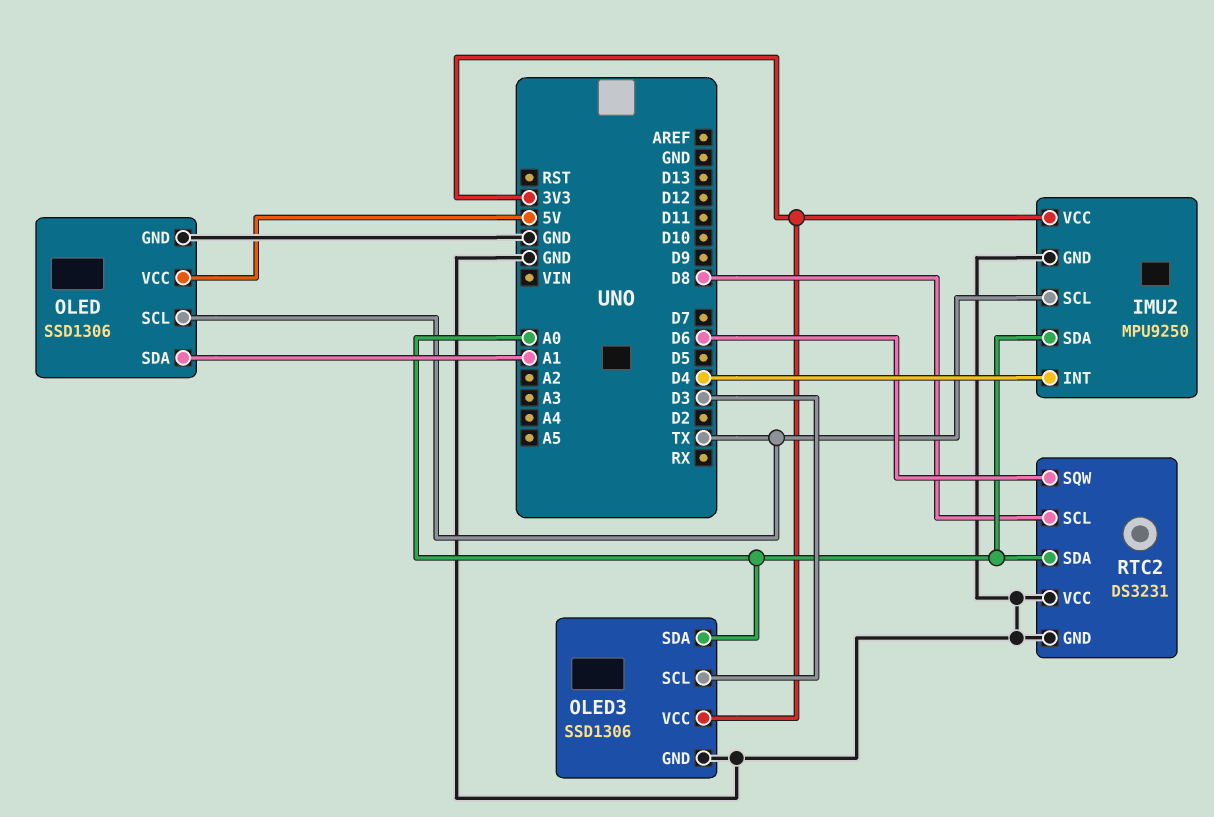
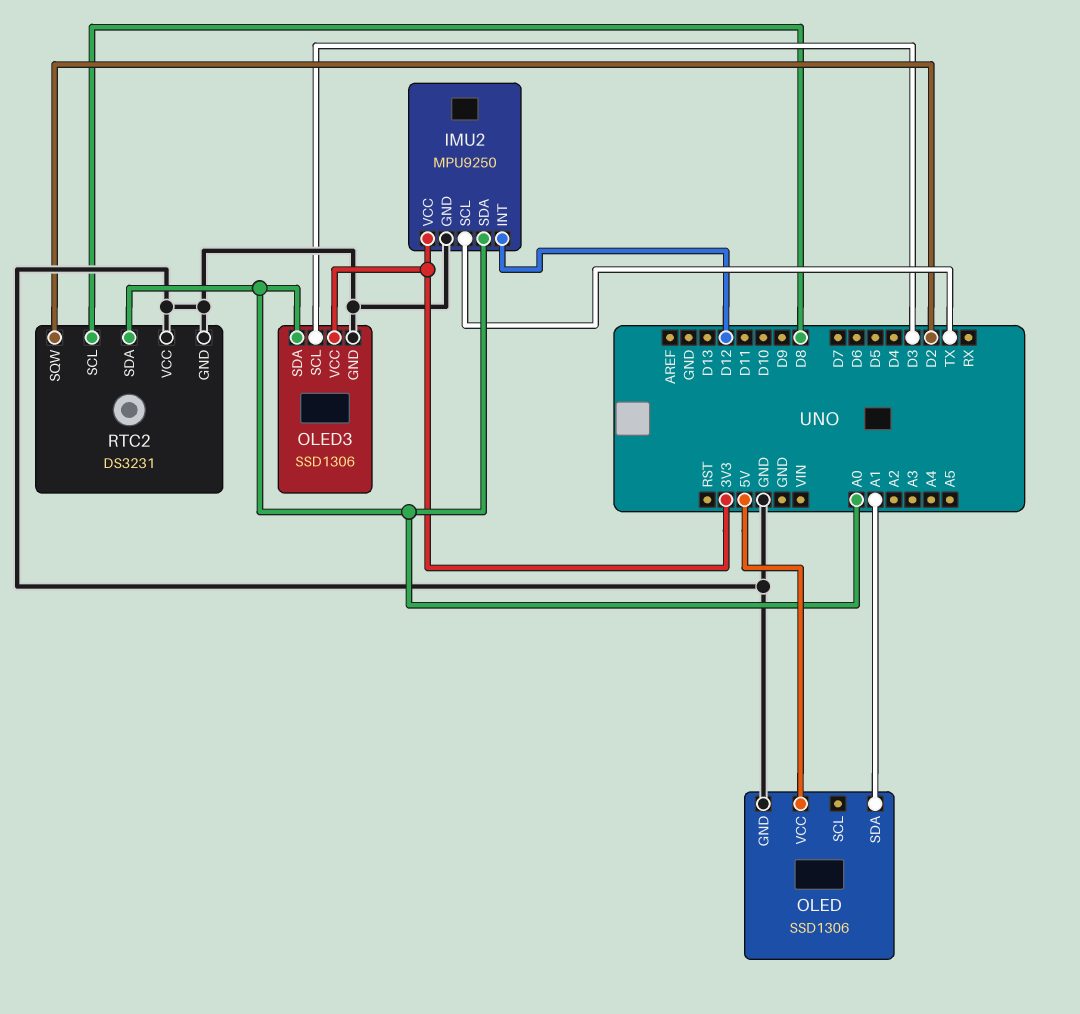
IMU2 pin INT: D4 -> D12
OLED pin SCL: TX -> none
RTC2 pin SQW: D6 -> D2

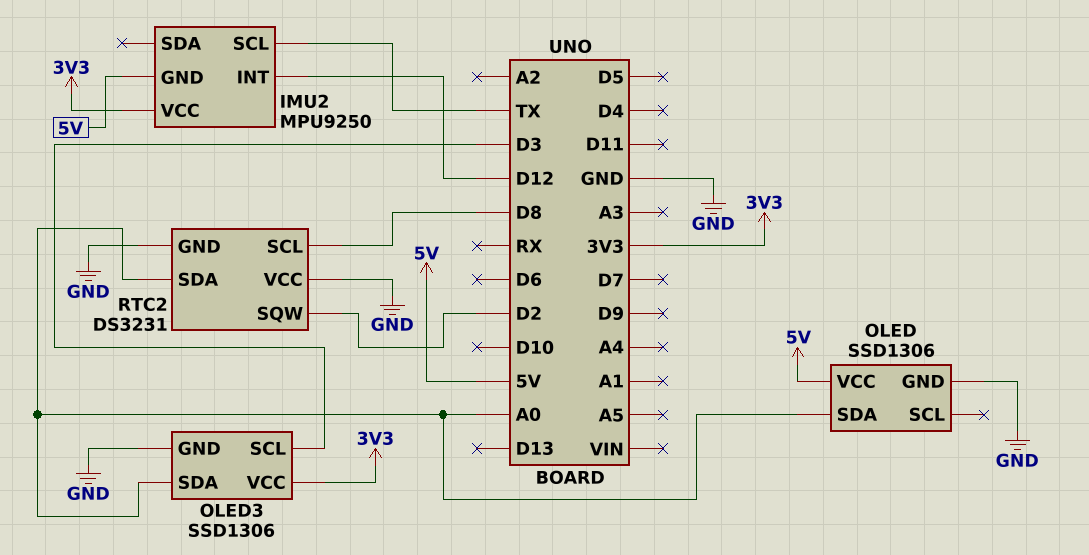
IMU2 pin GND: GND -> 5V
IMU2 pin SDA: A0 -> none
OLED pin SDA: A1 -> A0

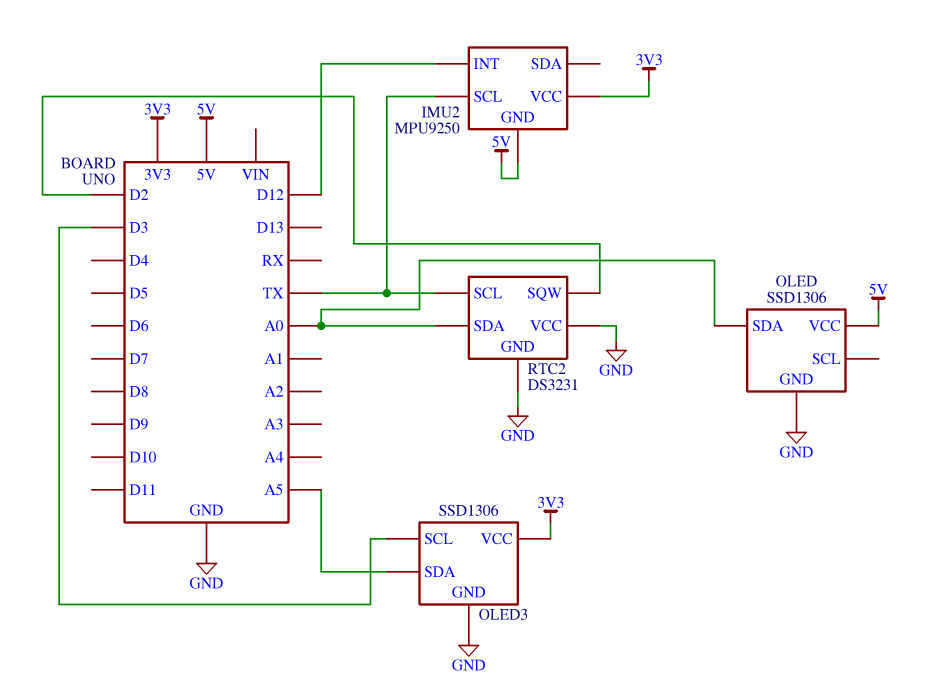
OLED3 pin SDA: A0 -> A5
RTC2 pin SCL: D8 -> TX

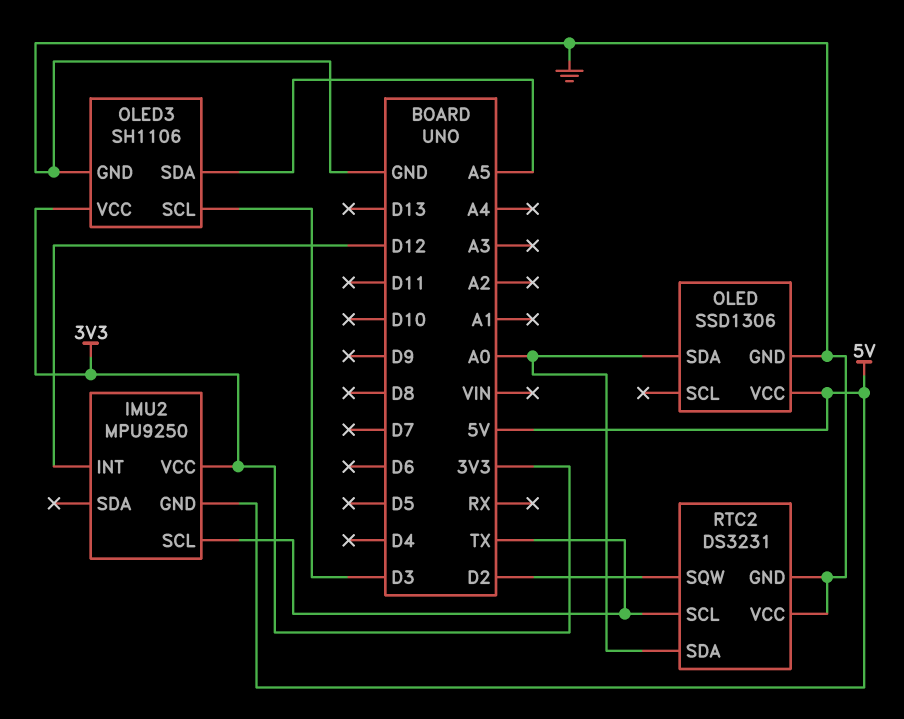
OLED3: SSD1306 -> SH1106

